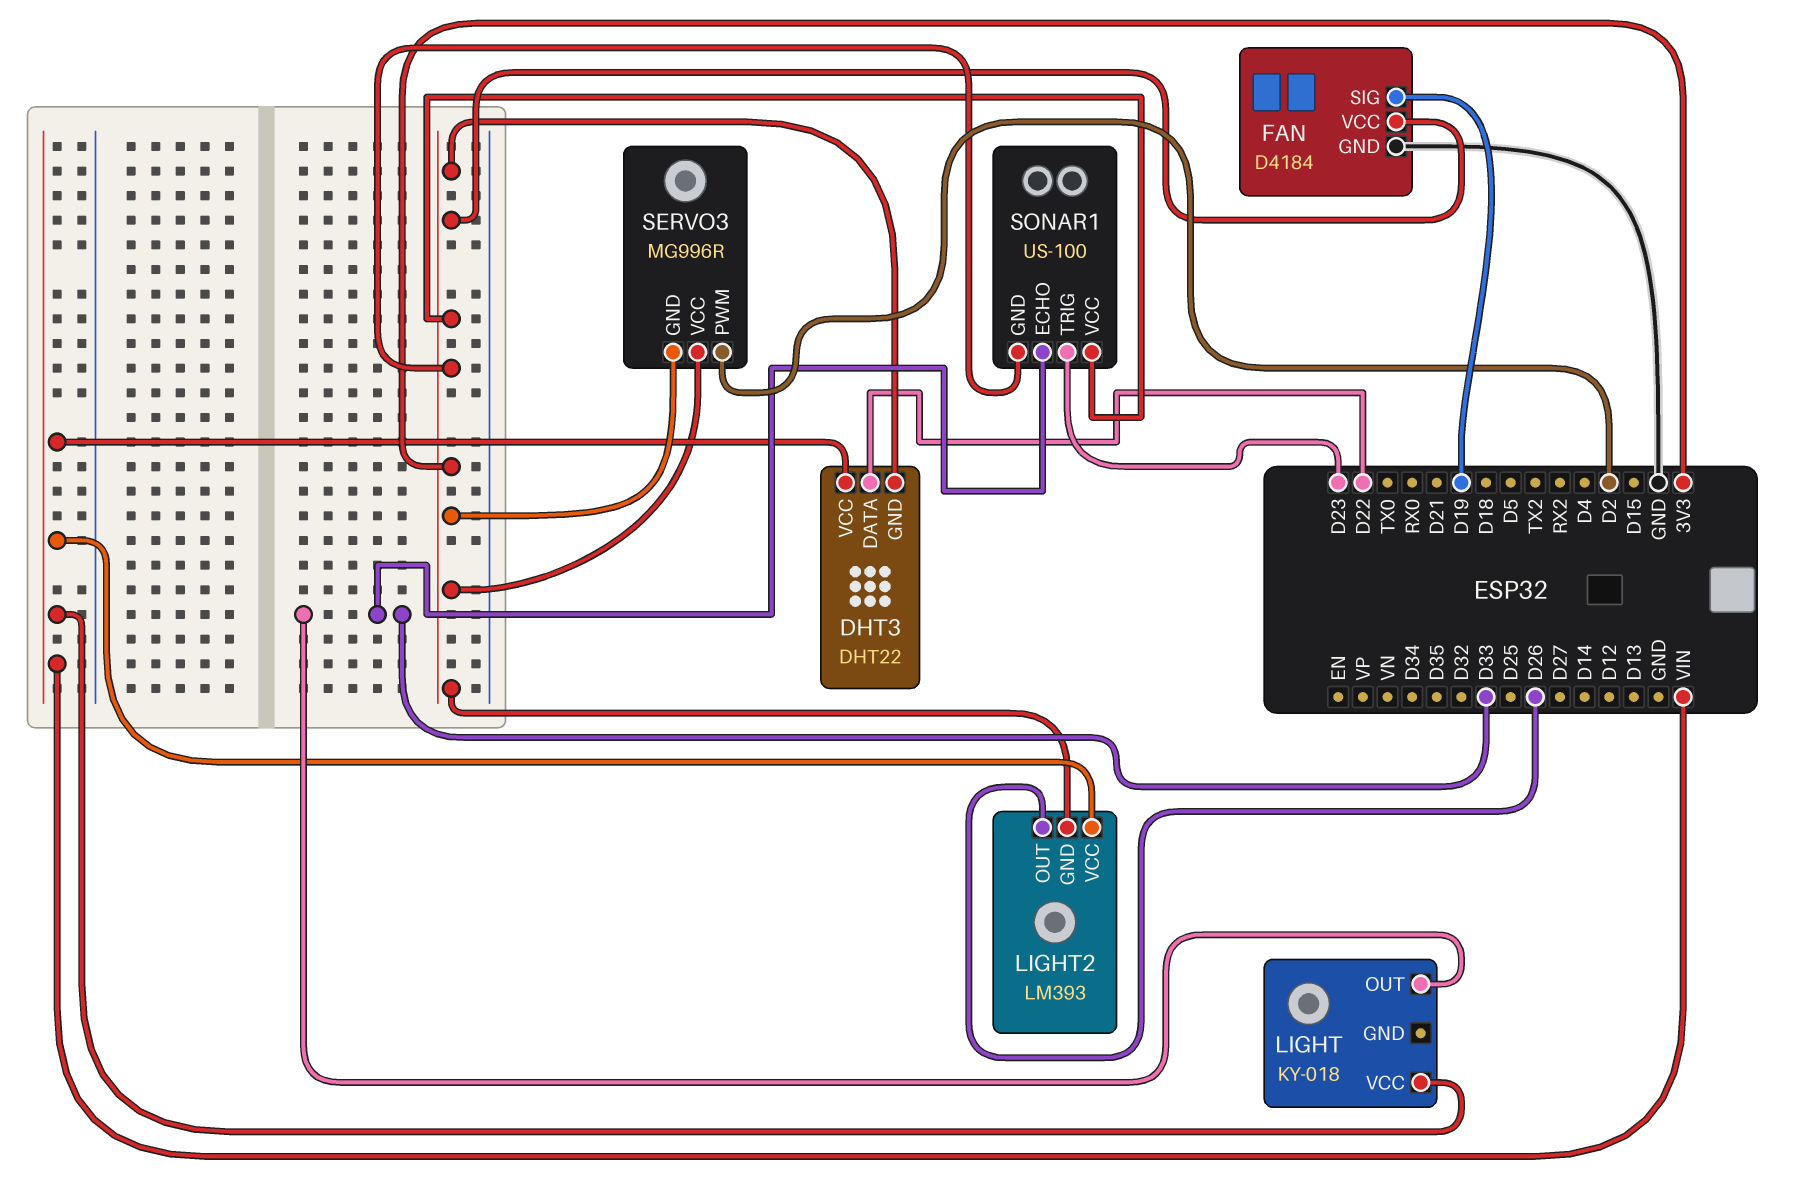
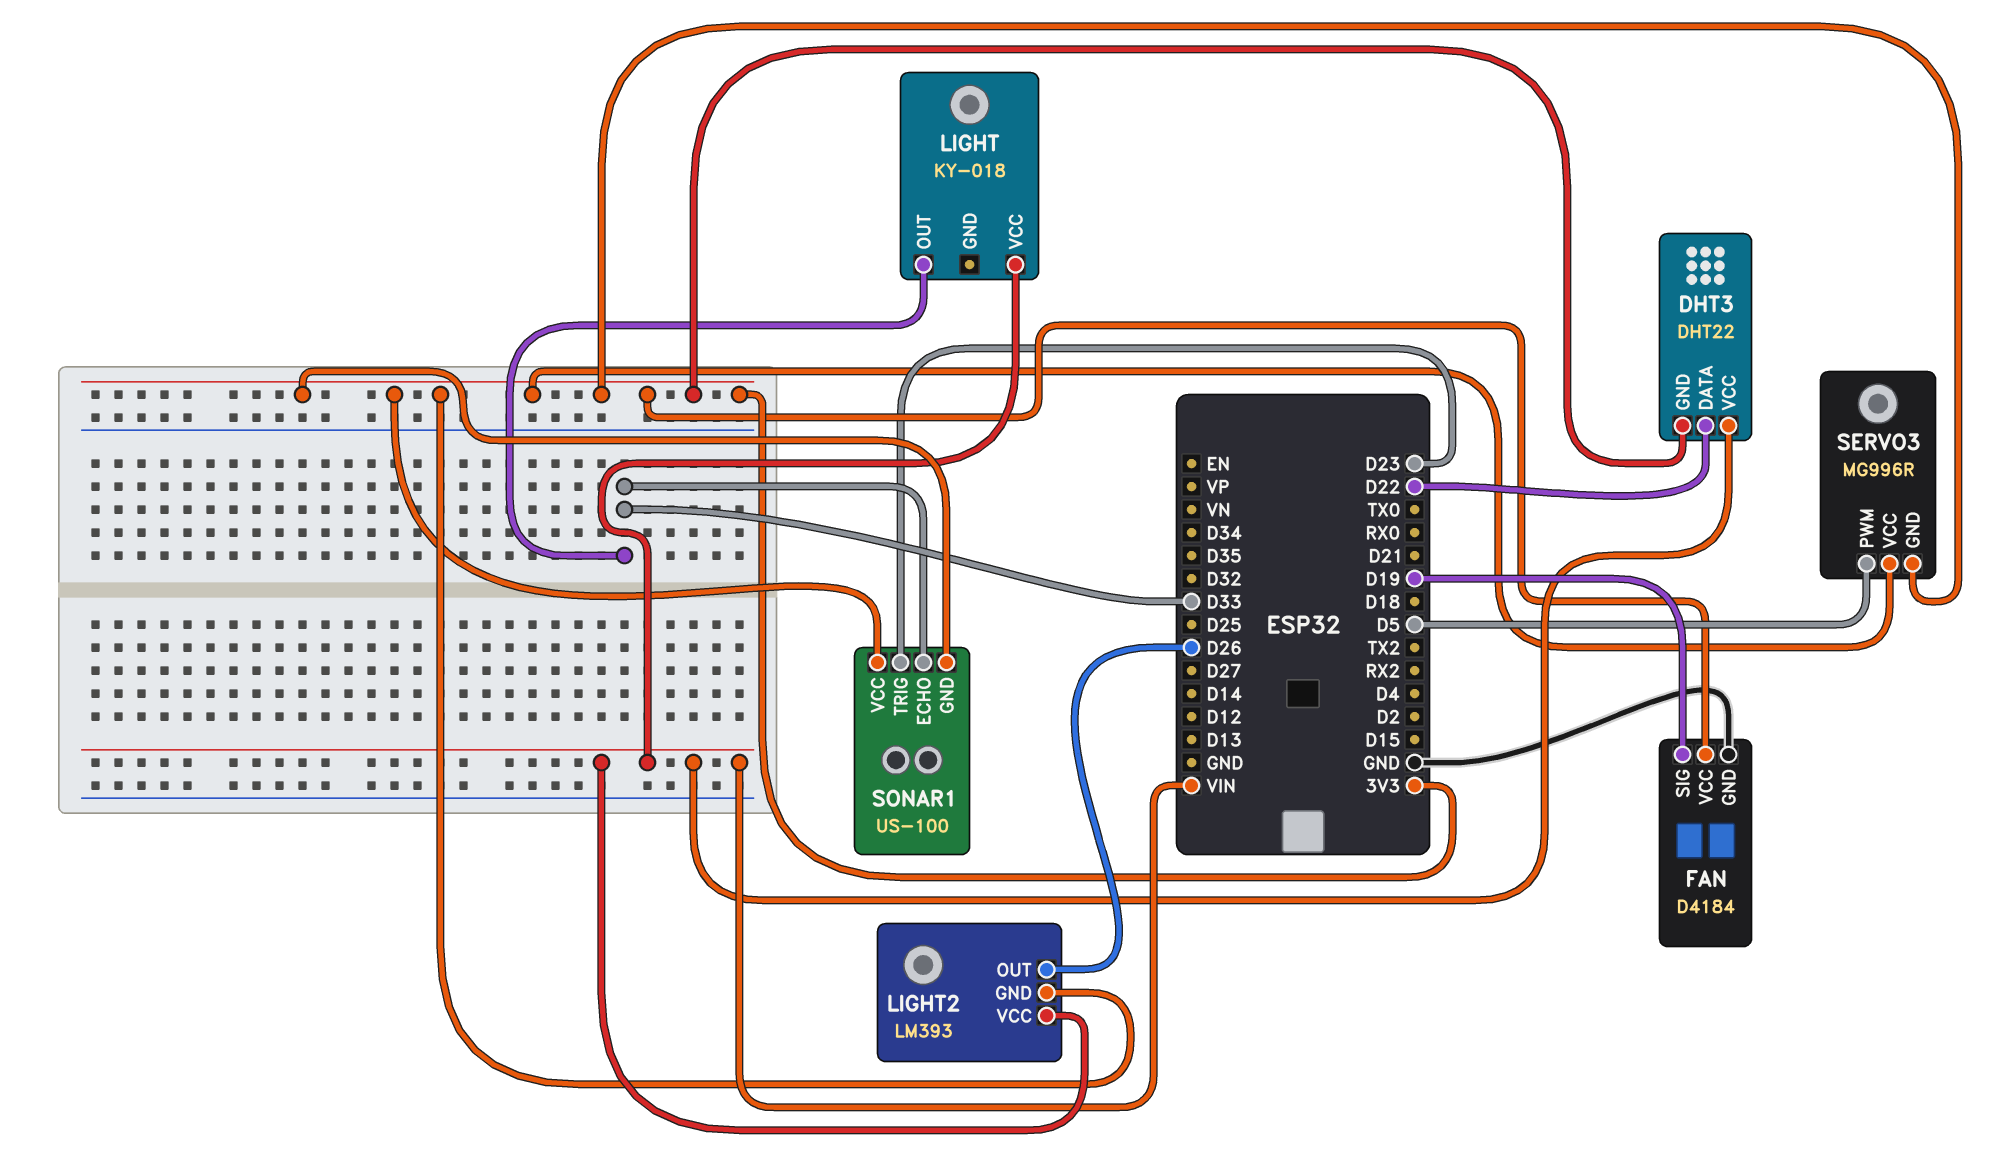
SERVO3 pin PWM: D2 -> D5

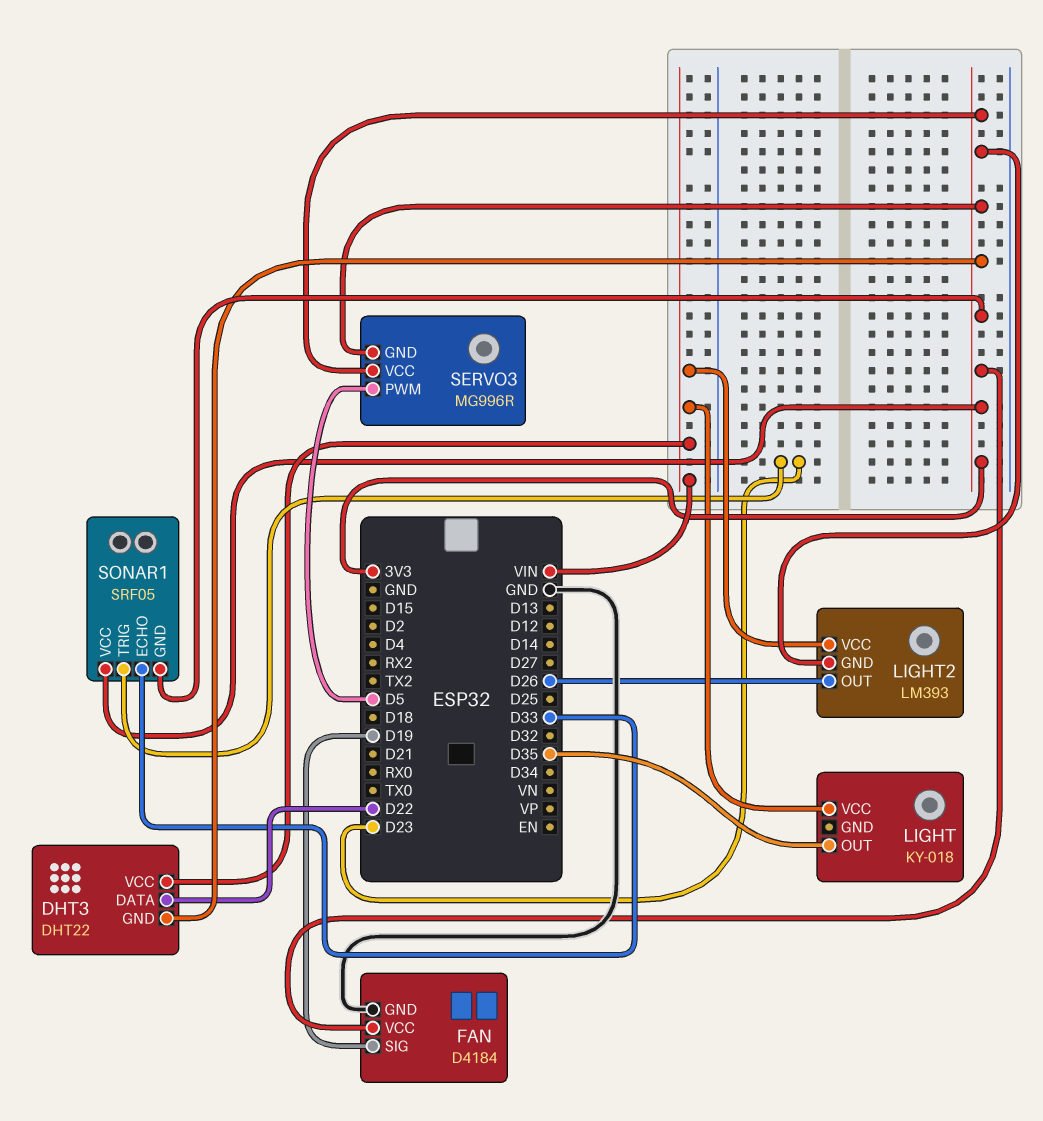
LIGHT pin OUT: D33 -> D35
SONAR1: US-100 -> SRF05

